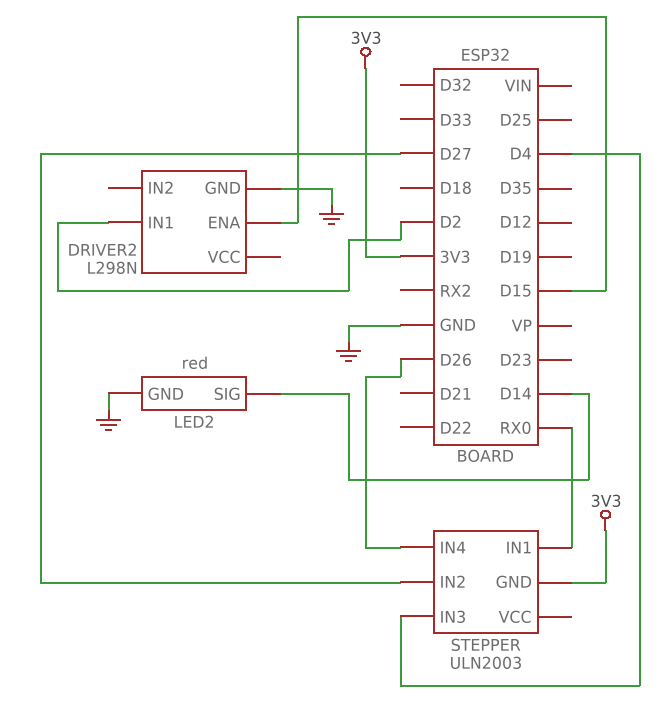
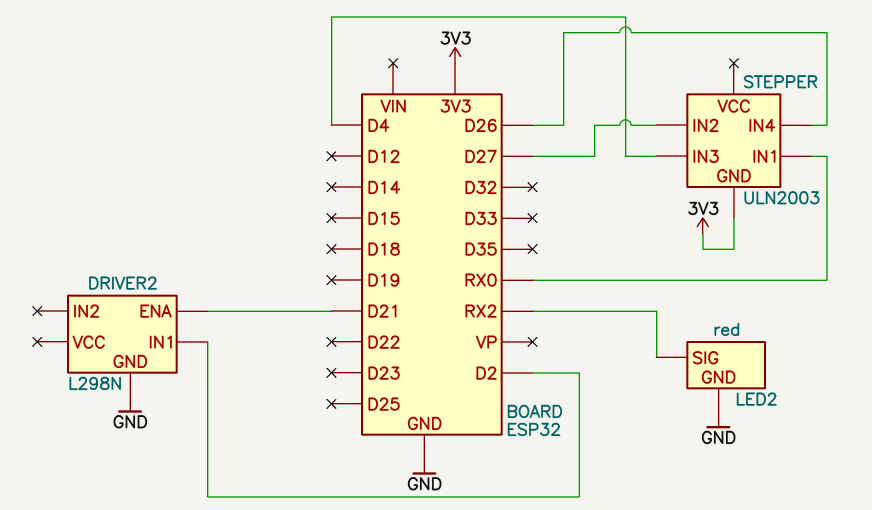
DRIVER2 pin ENA: D15 -> D21
LED2 pin SIG: D14 -> RX2

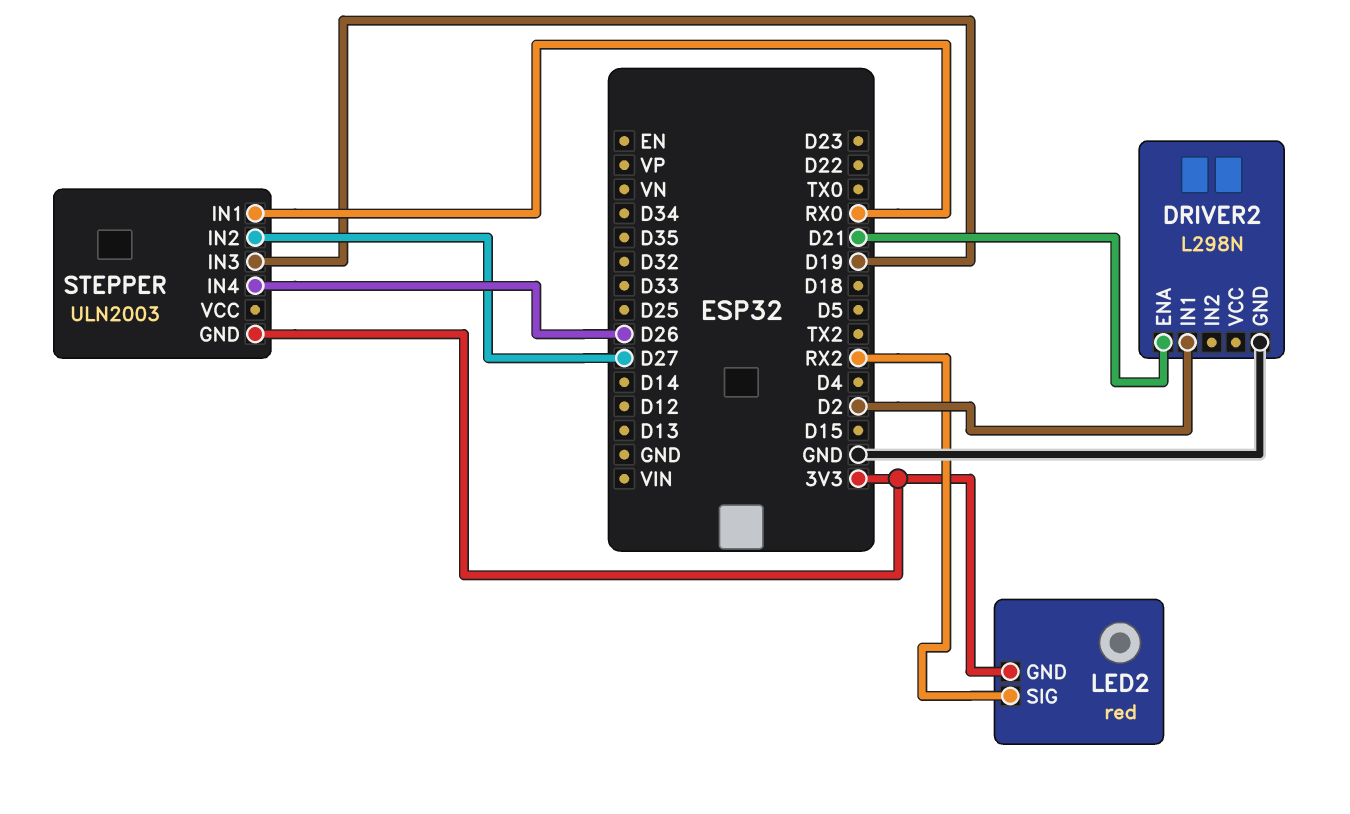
LED2 pin GND: GND -> 3V3
STEPPER pin IN3: D4 -> D19

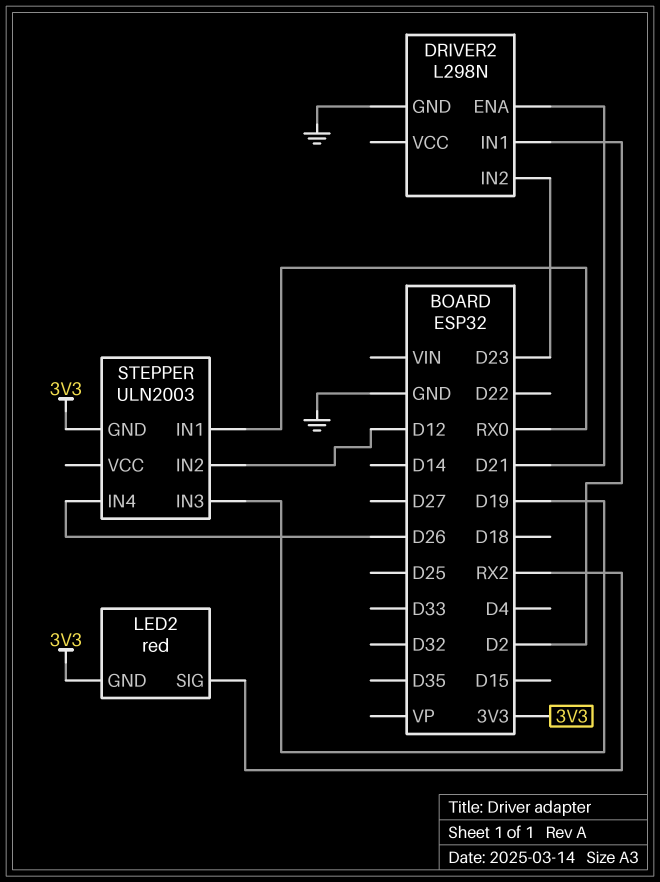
DRIVER2 pin IN2: none -> D23
STEPPER pin IN2: D27 -> D12

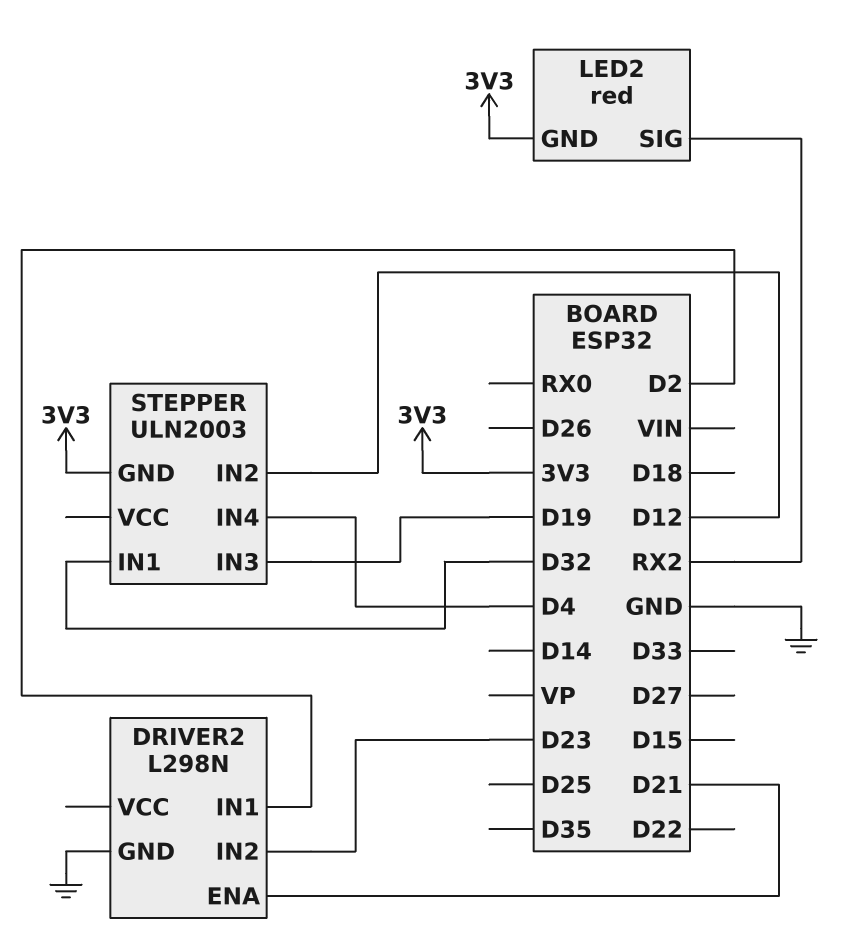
STEPPER pin IN1: RX0 -> D32
STEPPER pin IN4: D26 -> D4

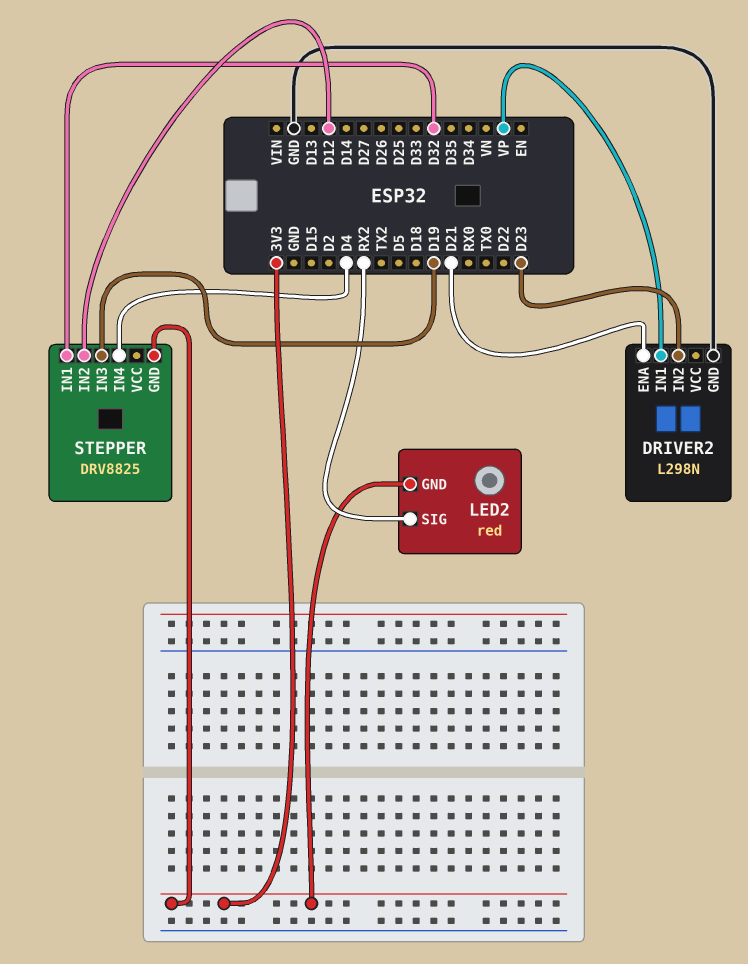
DRIVER2 pin IN1: D2 -> VP
STEPPER: ULN2003 -> DRV8825

